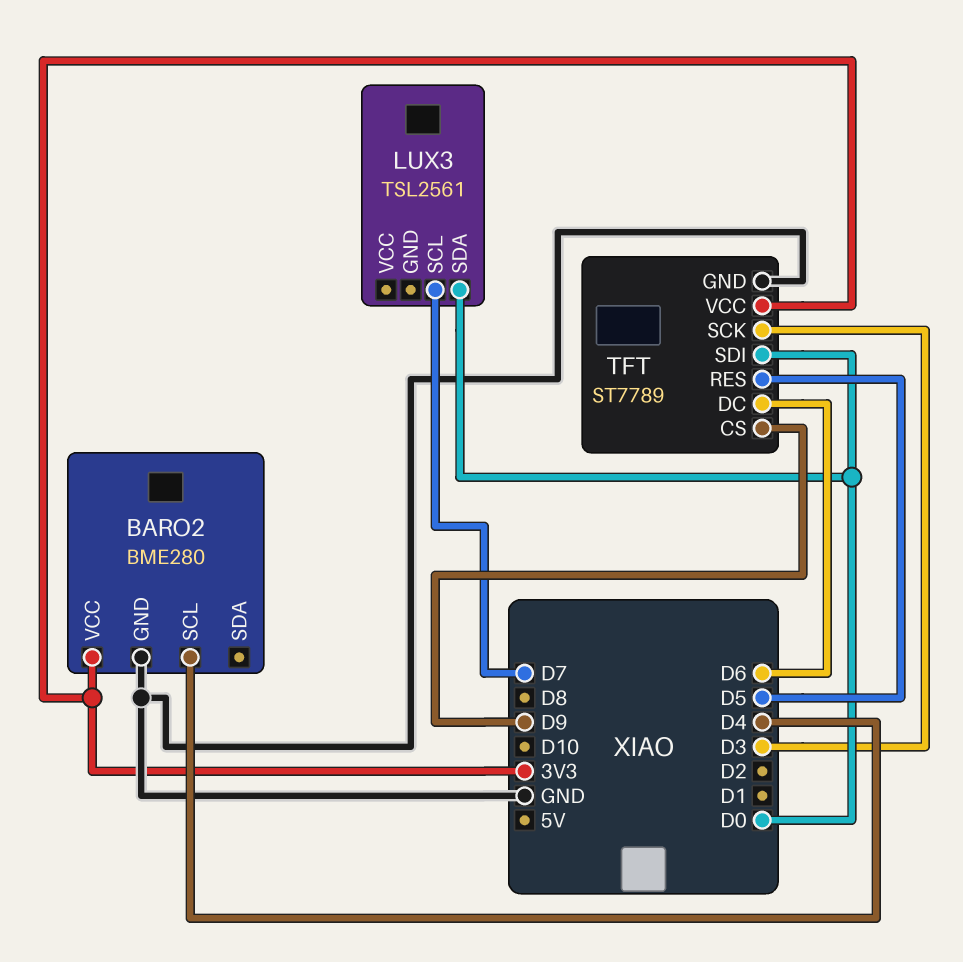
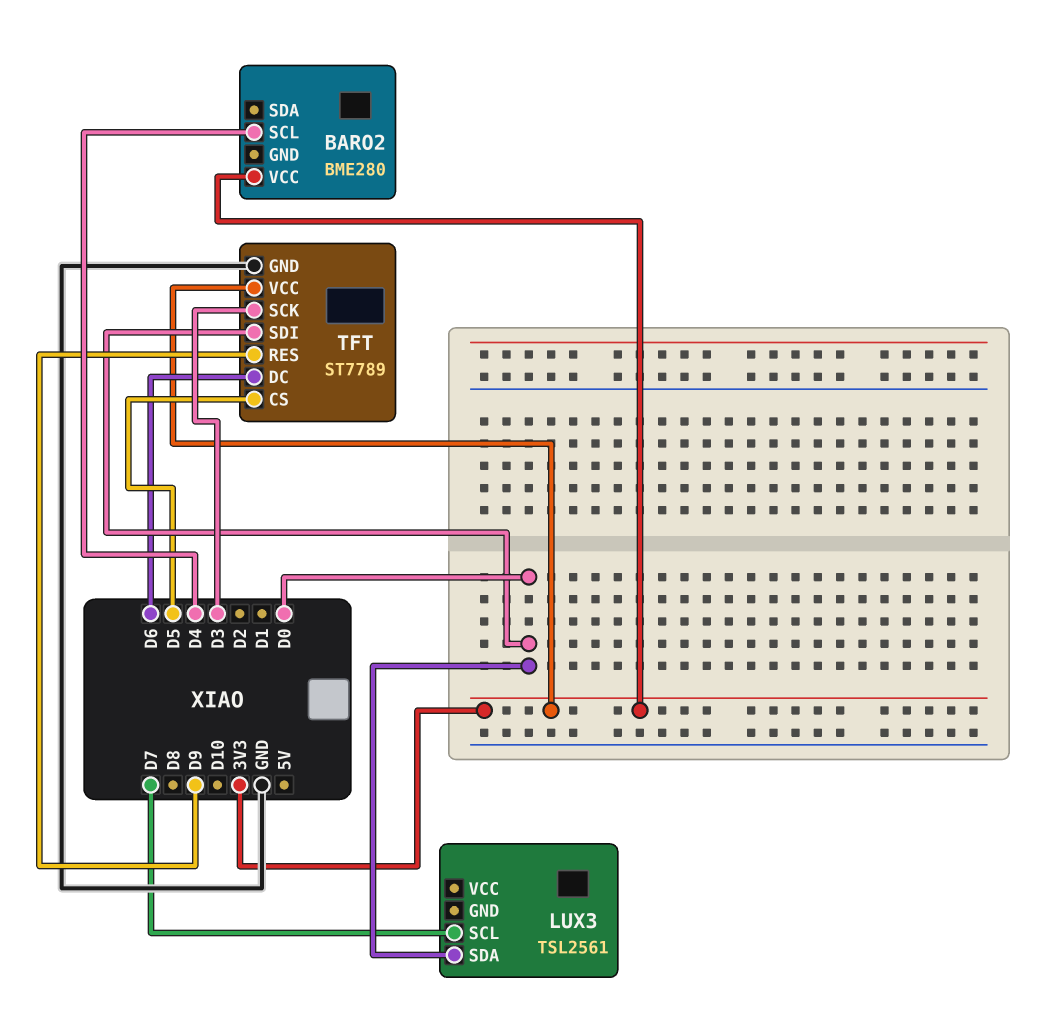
BARO2 pin GND: GND -> none
TFT pin CS: D9 -> D5
TFT pin RES: D5 -> D9

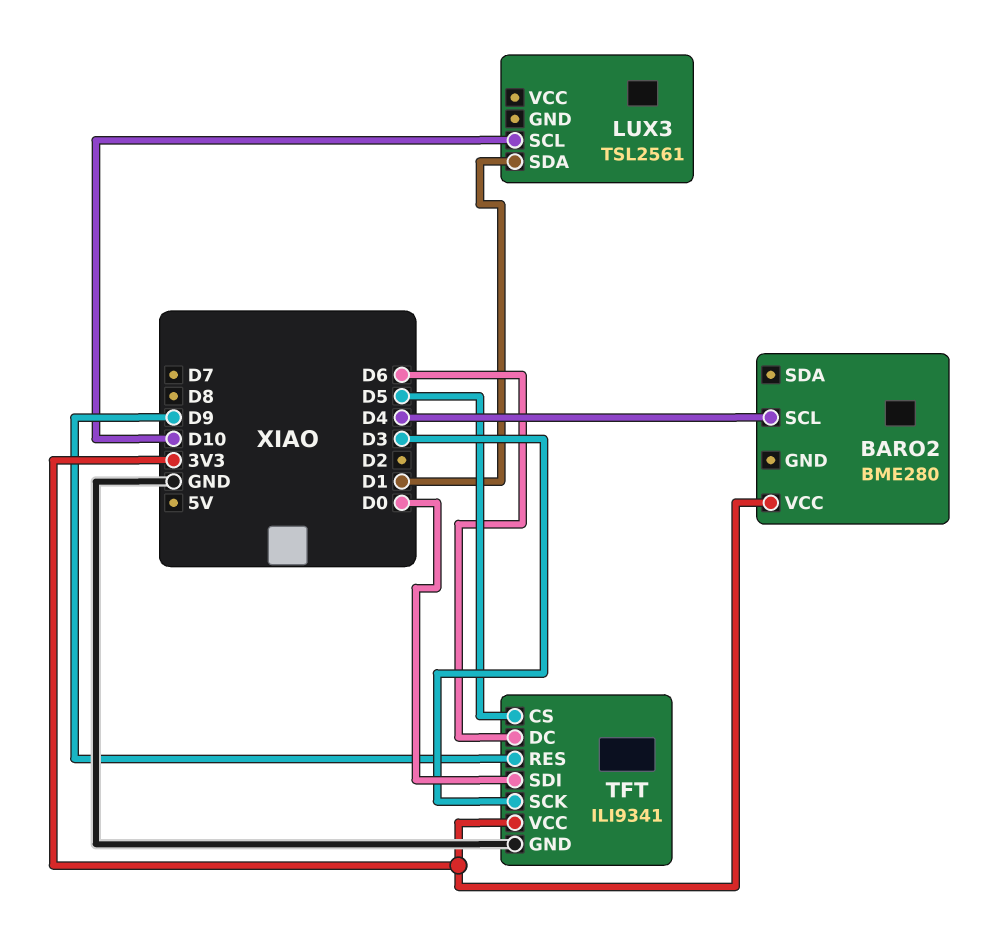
LUX3 pin SCL: D7 -> D10
LUX3 pin SDA: D0 -> D1
TFT: ST7789 -> ILI9341

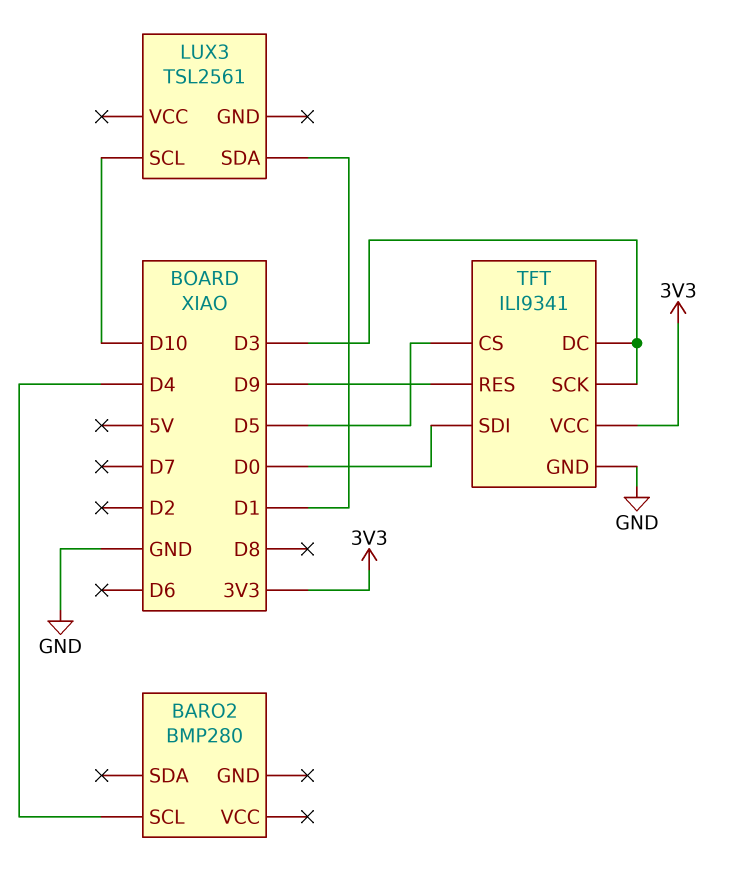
BARO2: BME280 -> BMP280
BARO2 pin VCC: 3V3 -> none
TFT pin DC: D6 -> D3

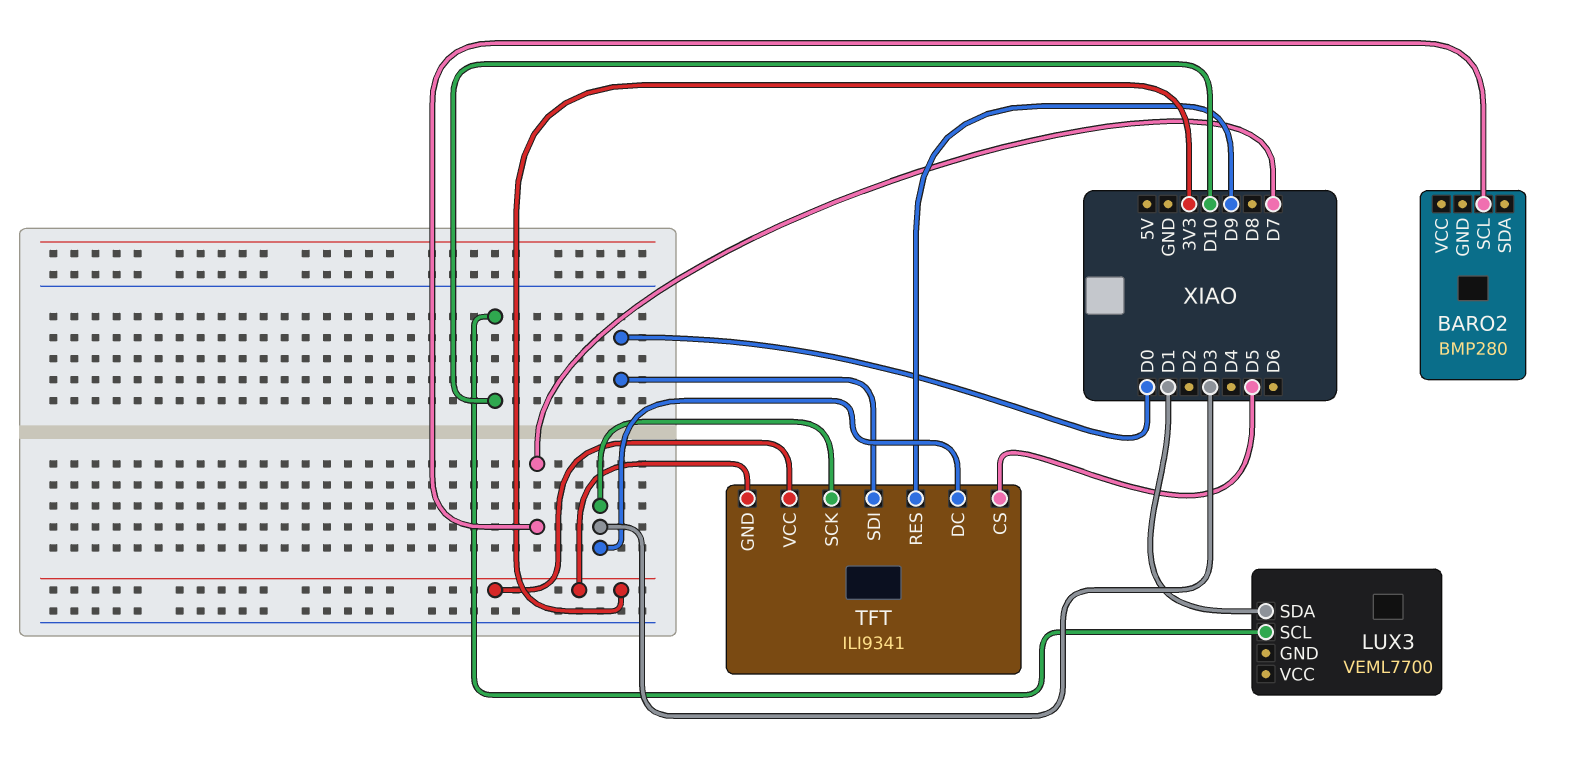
BARO2 pin SCL: D4 -> D7
LUX3: TSL2561 -> VEML7700
TFT pin GND: GND -> 3V3

